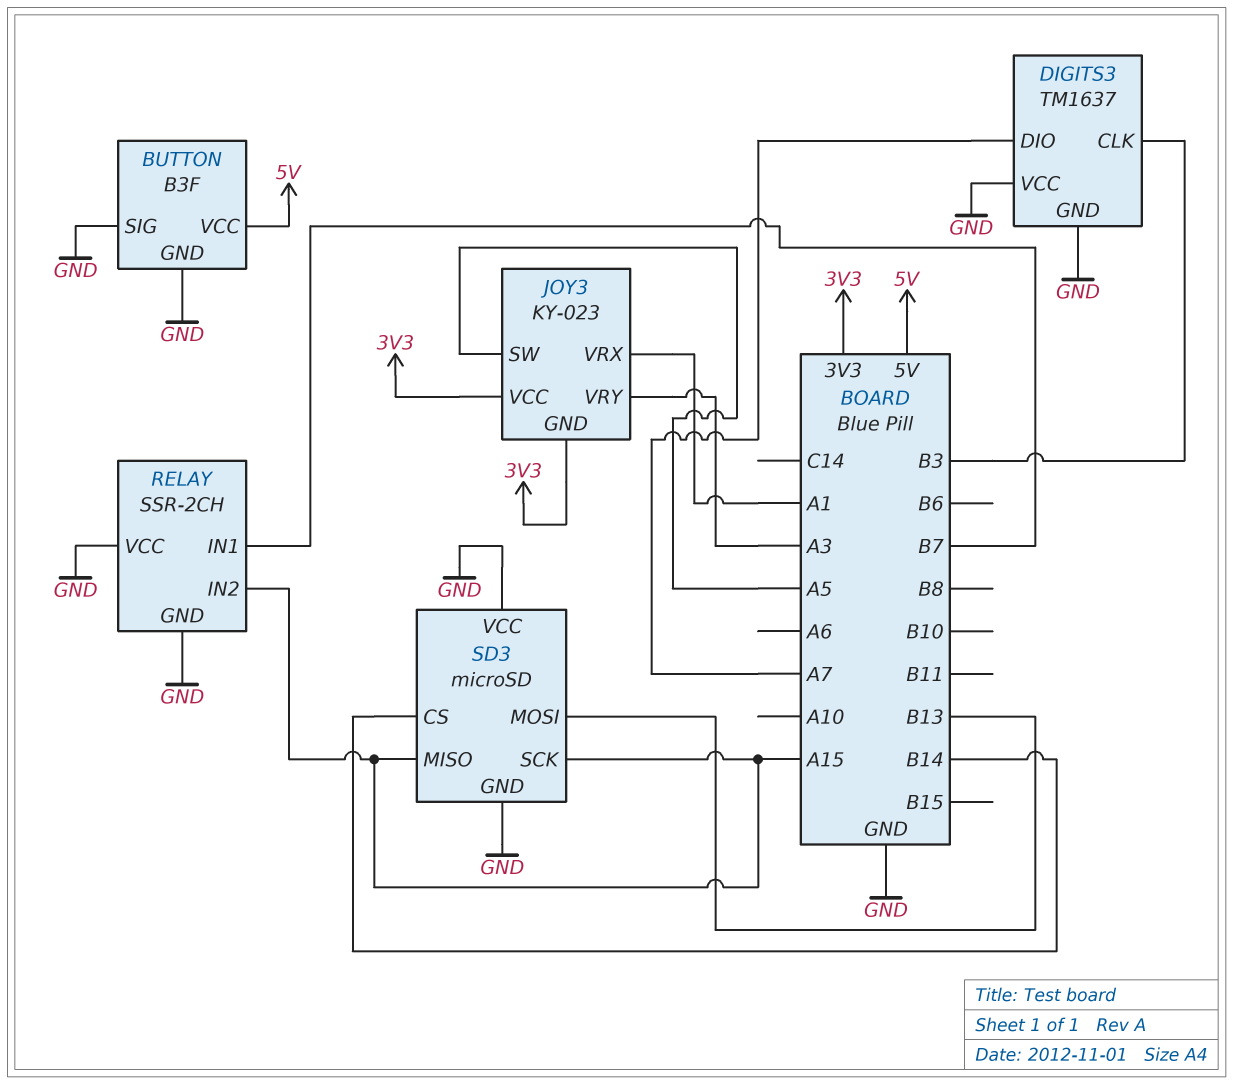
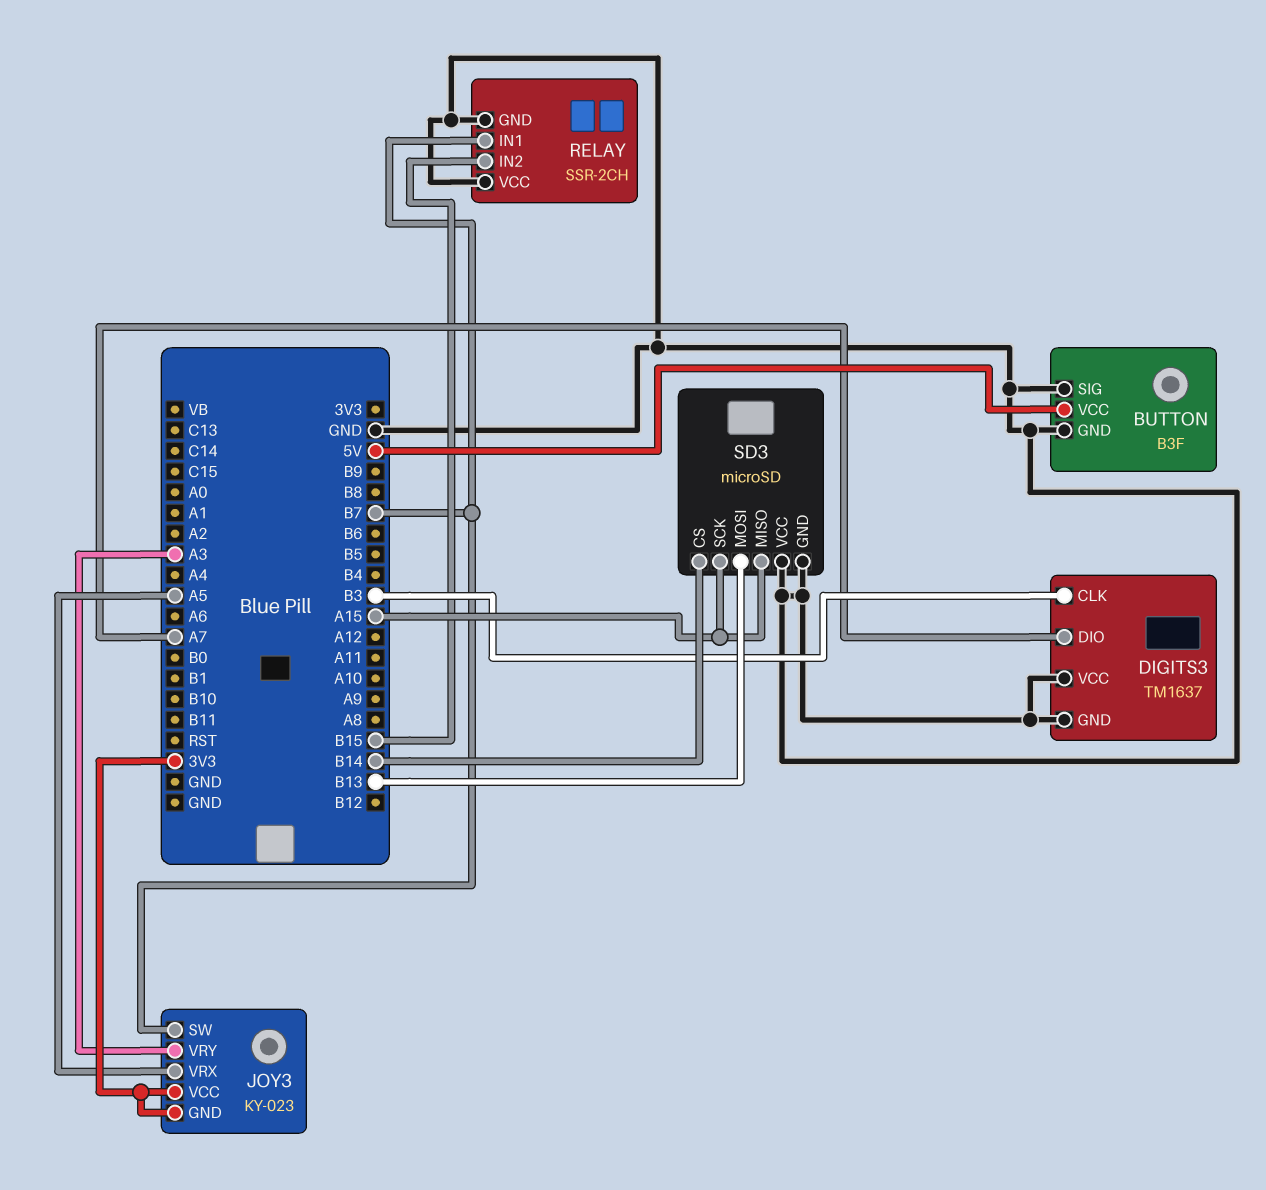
JOY3 pin SW: A5 -> B7
JOY3 pin VRX: A1 -> A5
RELAY pin IN2: A15 -> B15

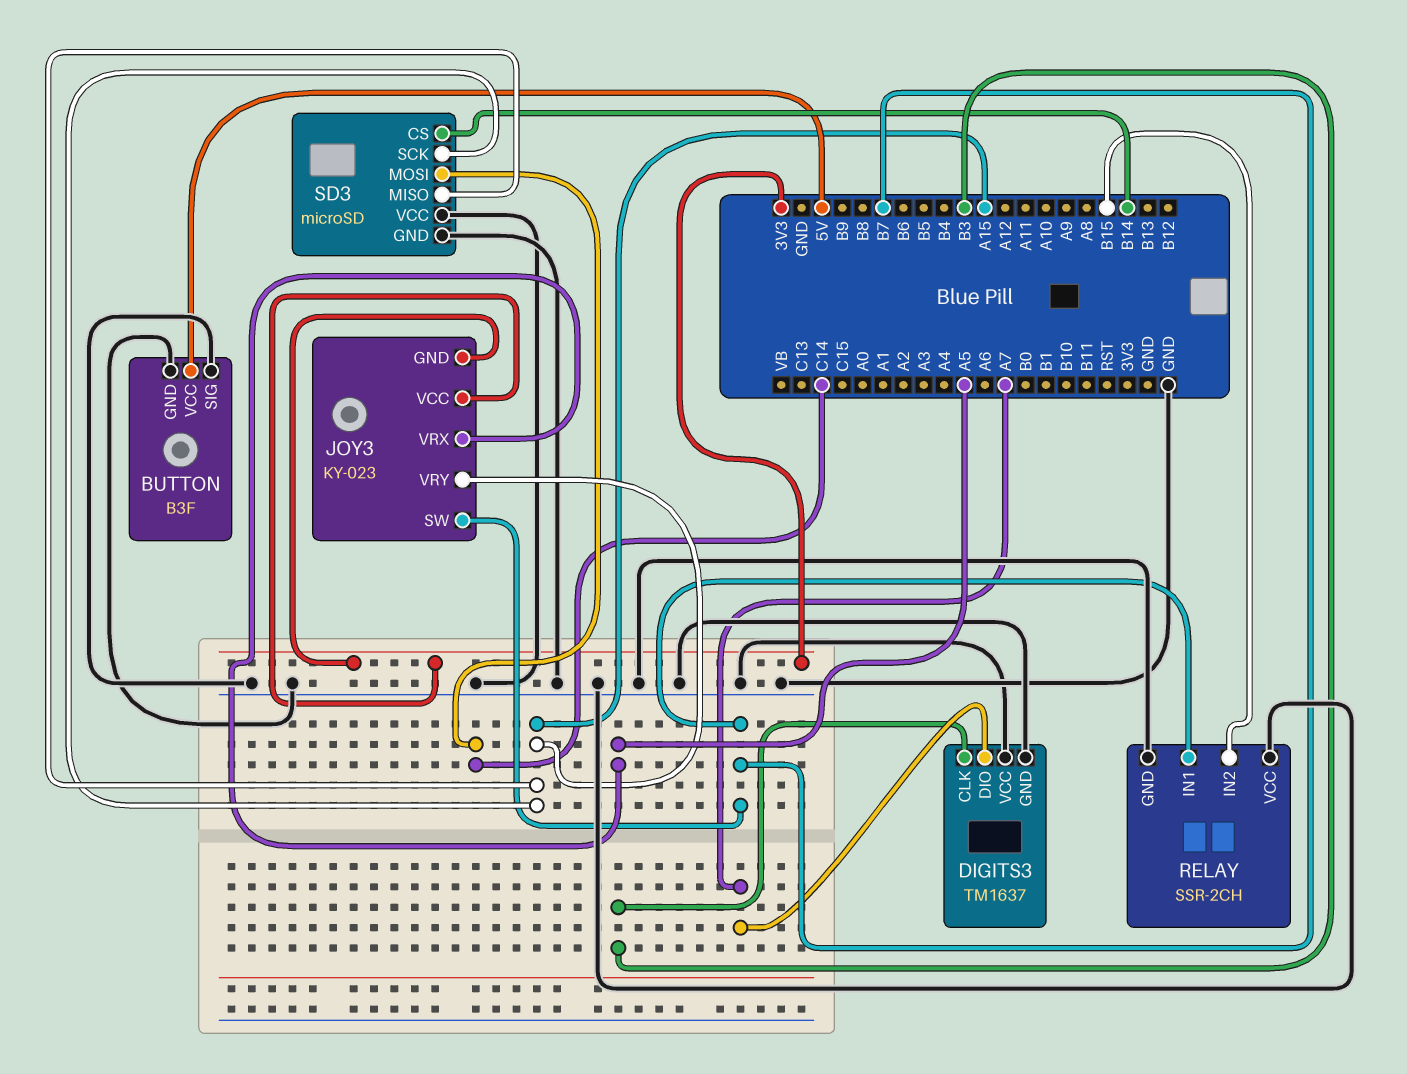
JOY3 pin VRY: A3 -> A15
SD3 pin MOSI: B13 -> C14

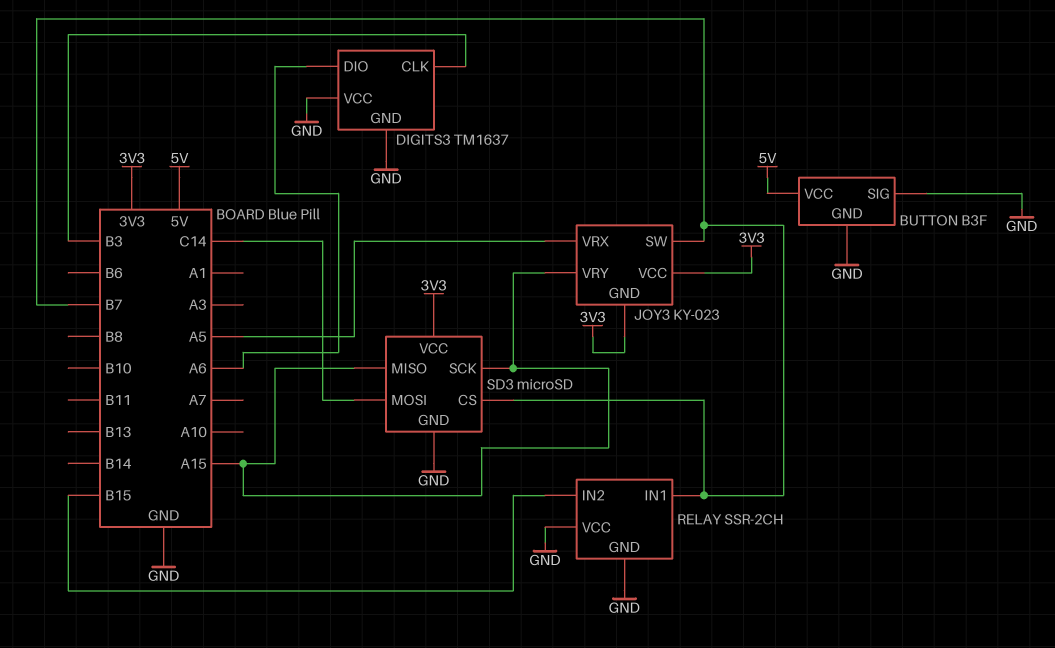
DIGITS3 pin DIO: A7 -> A6
SD3 pin CS: B14 -> B7
SD3 pin VCC: GND -> 3V3

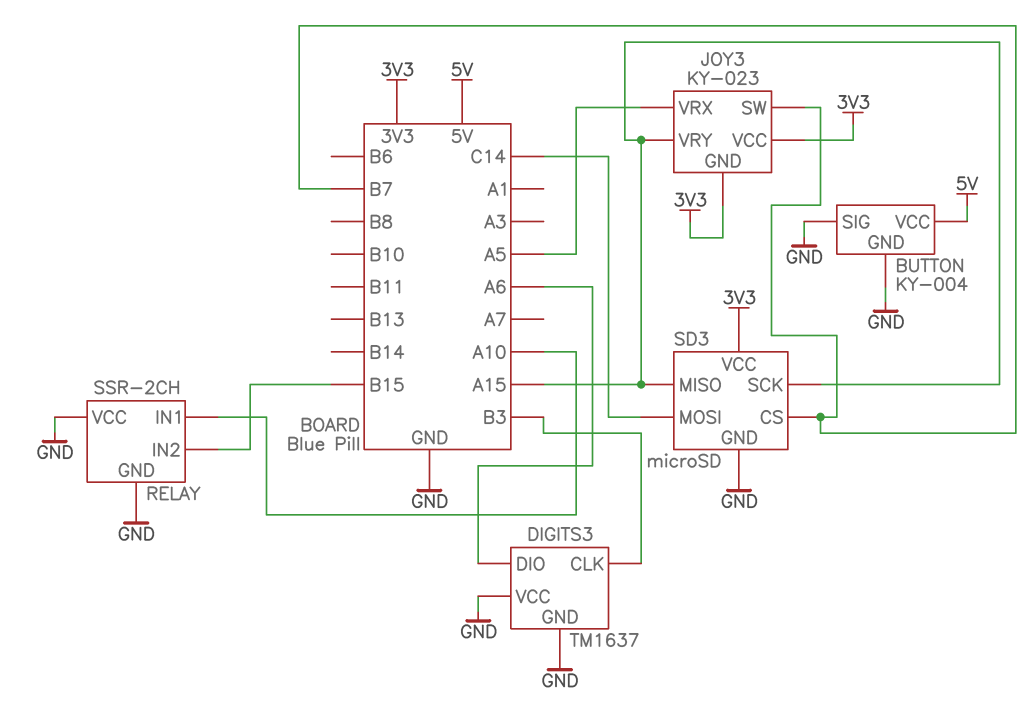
BUTTON: B3F -> KY-004
RELAY pin IN1: B7 -> A10

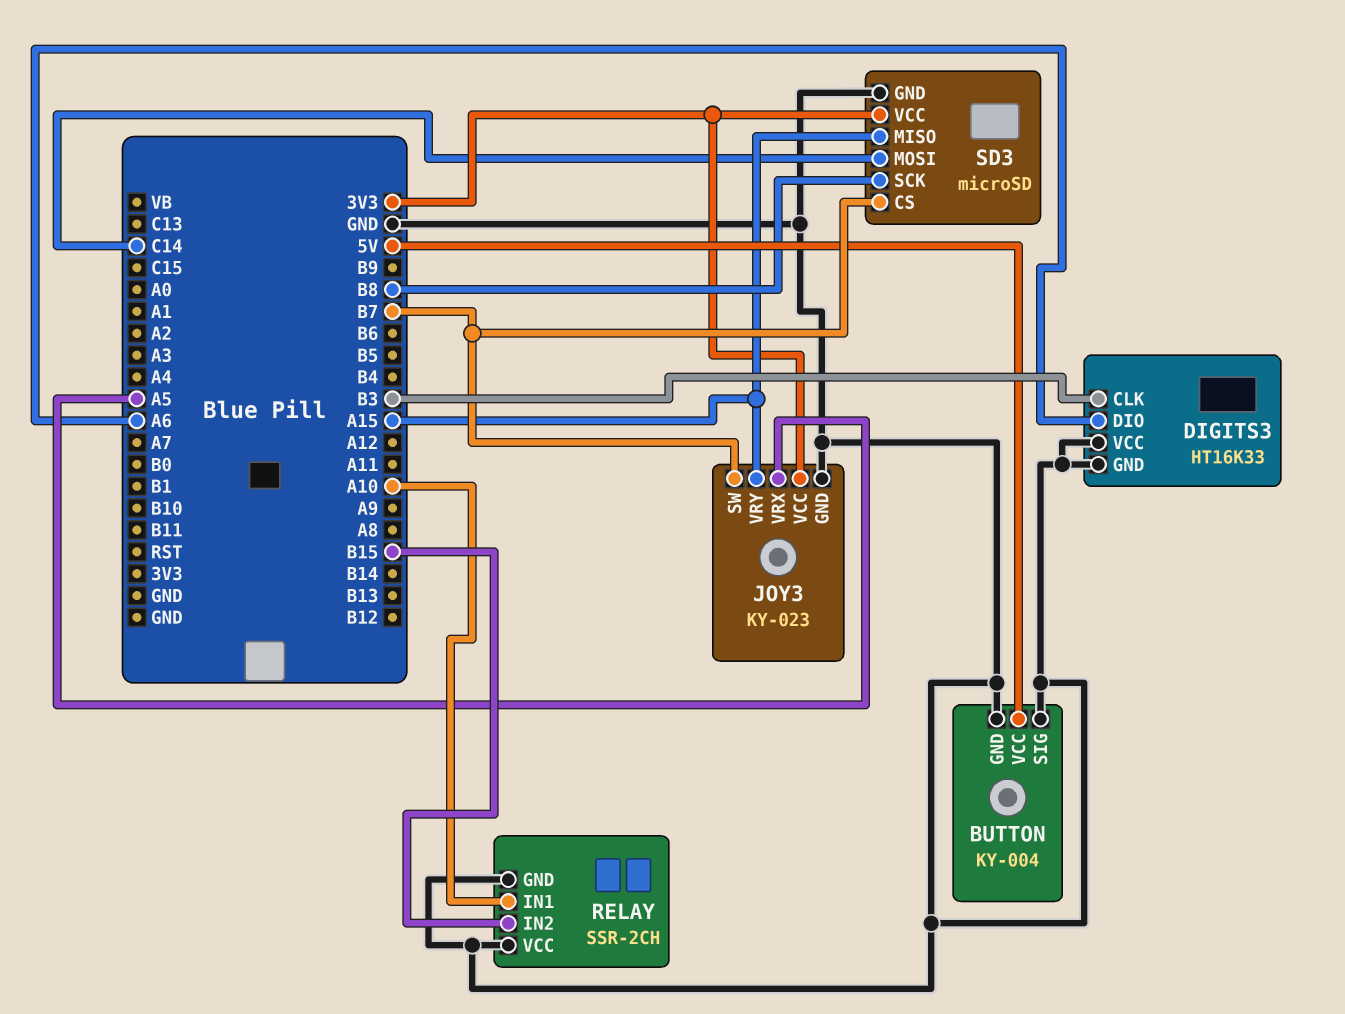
DIGITS3: TM1637 -> HT16K33
JOY3 pin GND: 3V3 -> GND
SD3 pin SCK: A15 -> B8

